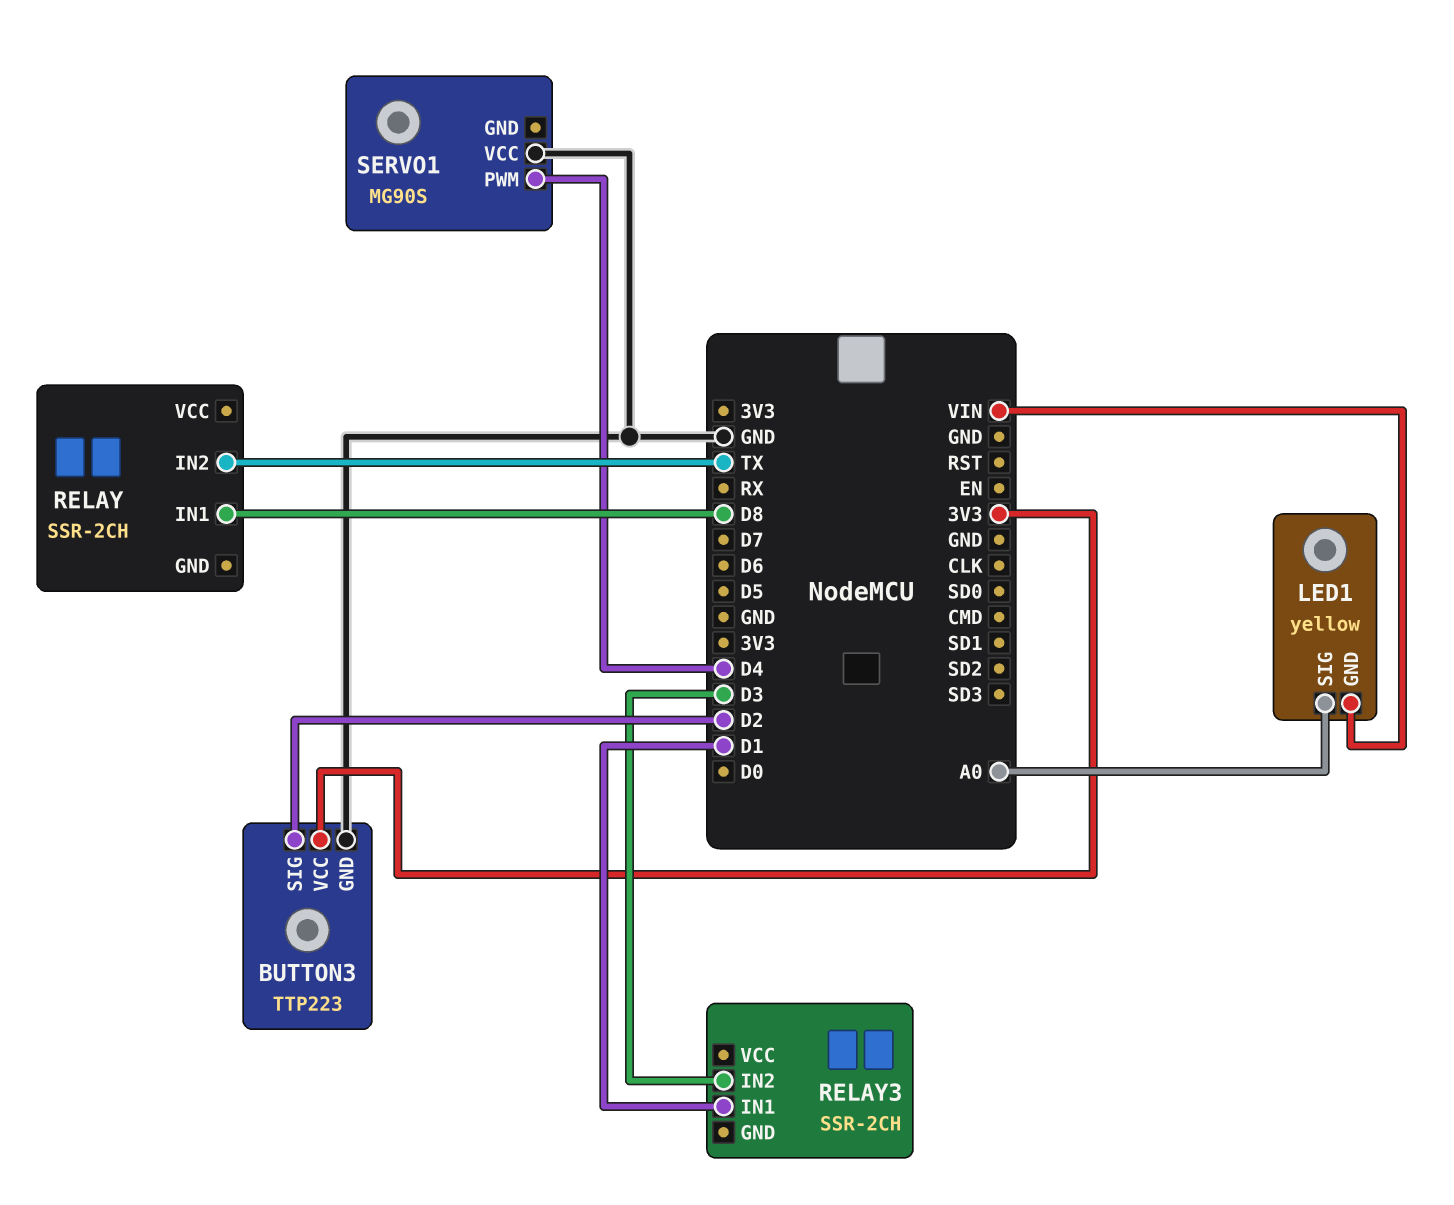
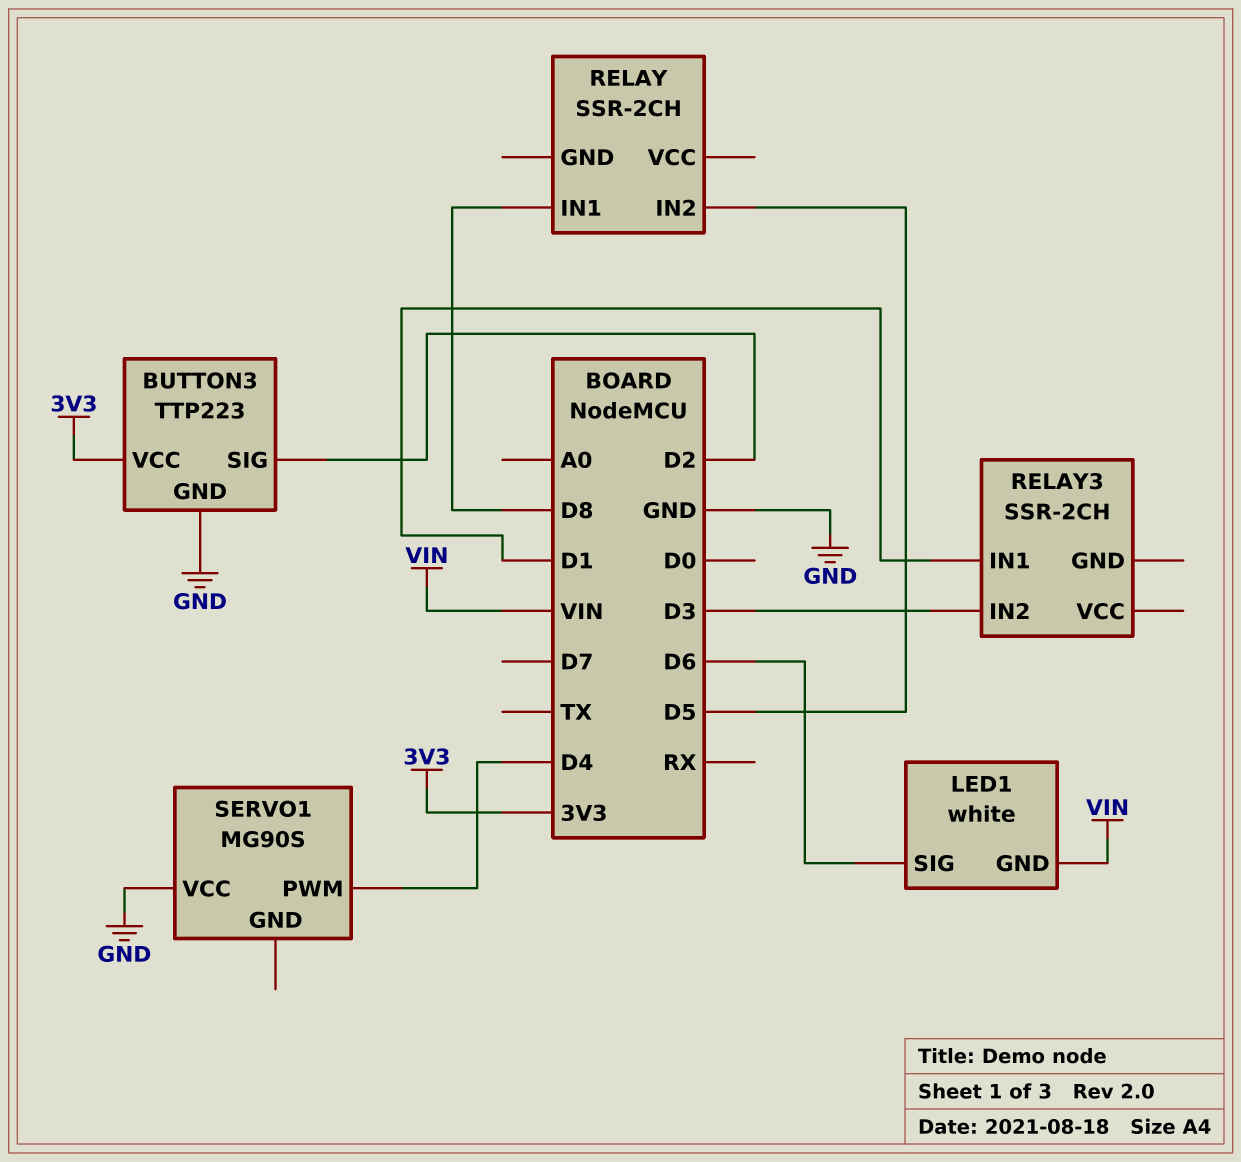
LED1: yellow -> white
LED1 pin SIG: A0 -> D6
RELAY pin IN2: TX -> D5

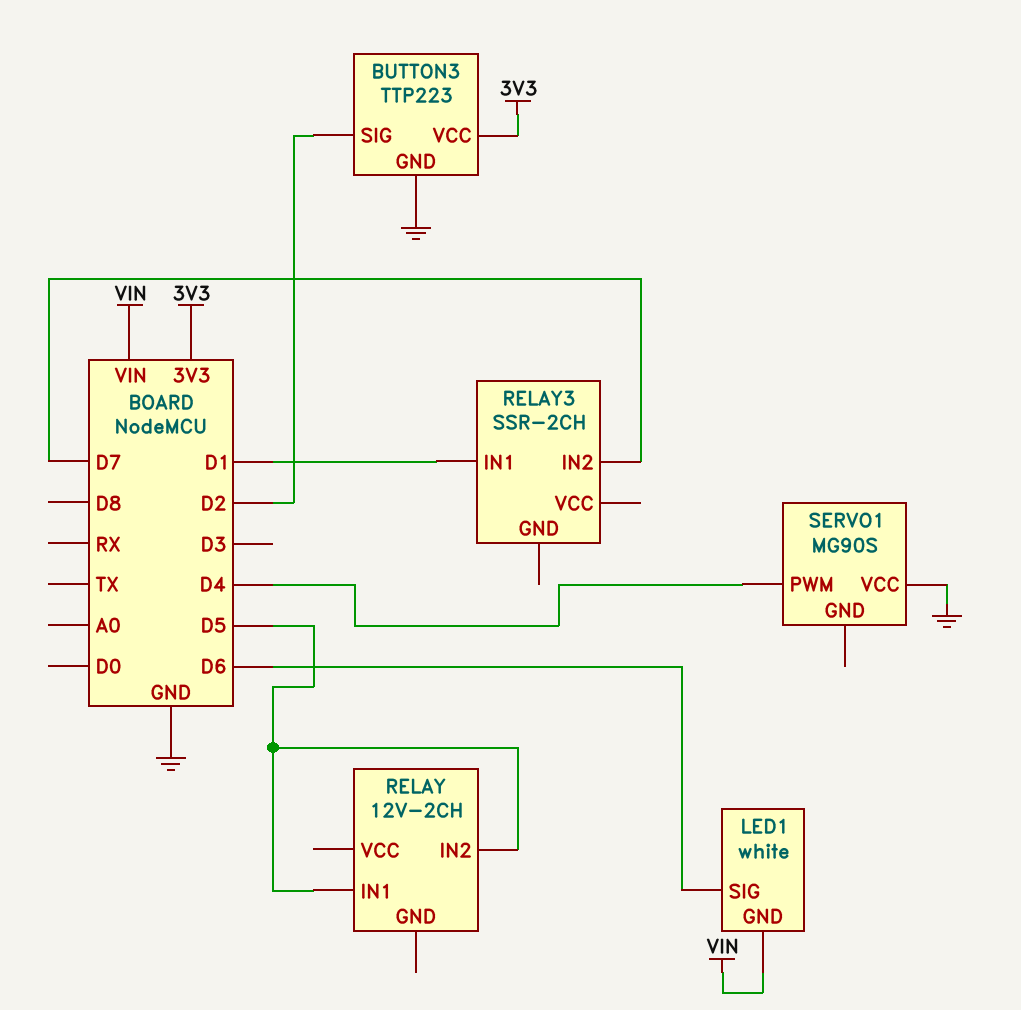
RELAY: SSR-2CH -> 12V-2CH
RELAY pin IN1: D8 -> D5
RELAY3 pin IN2: D3 -> D7

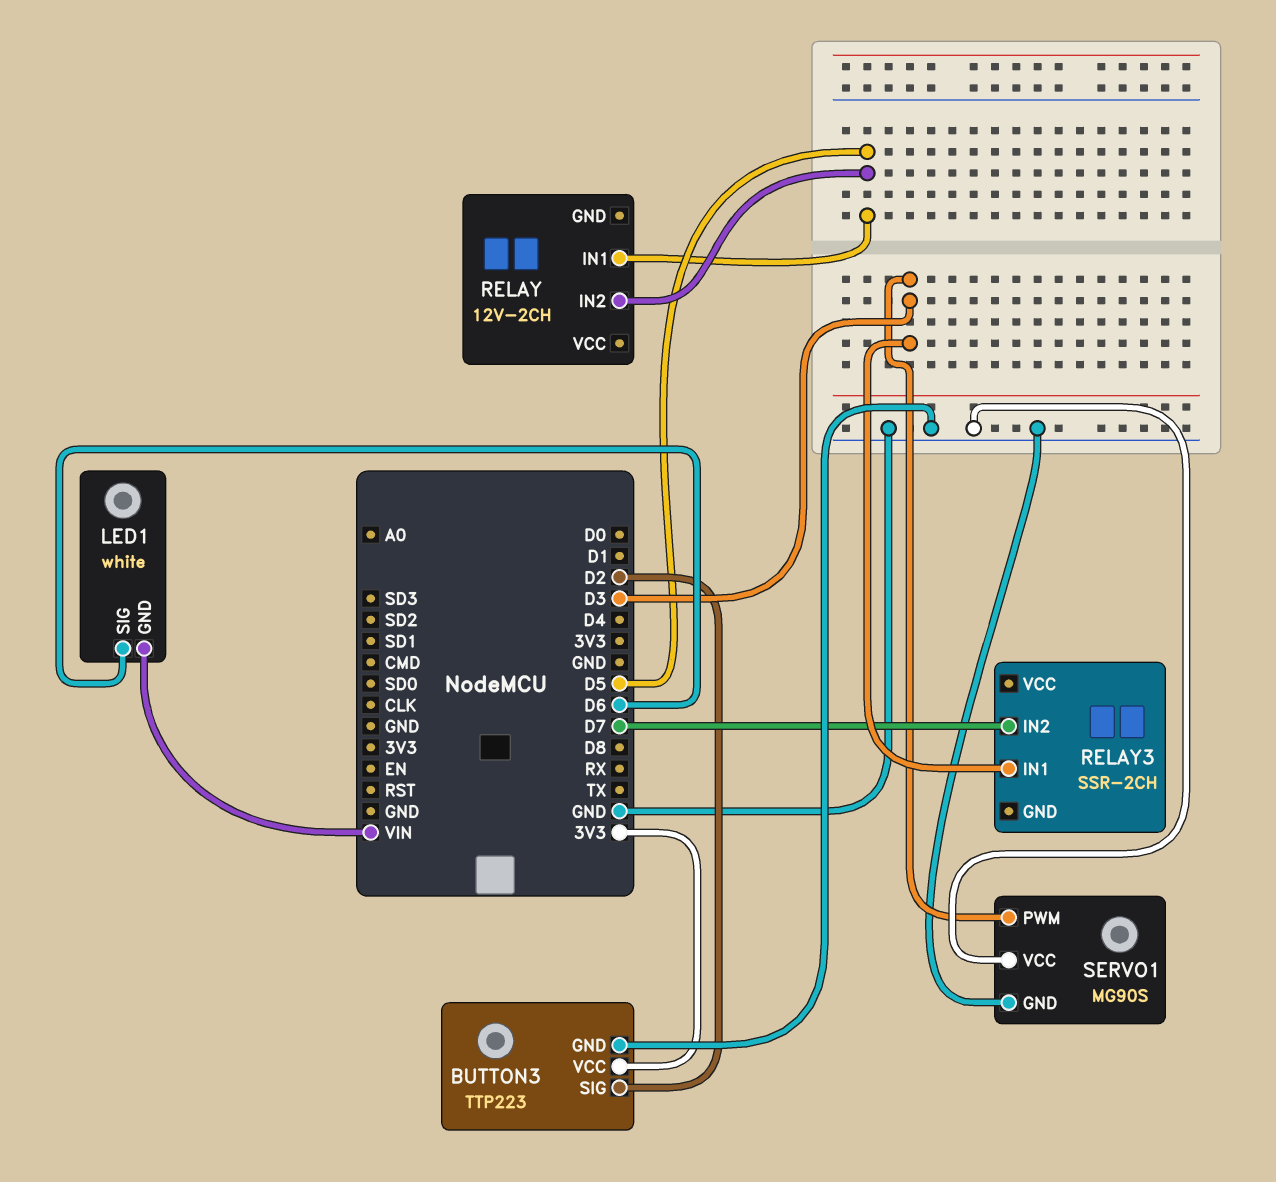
RELAY3 pin IN1: D1 -> D3
SERVO1 pin GND: none -> GND
SERVO1 pin PWM: D4 -> D3

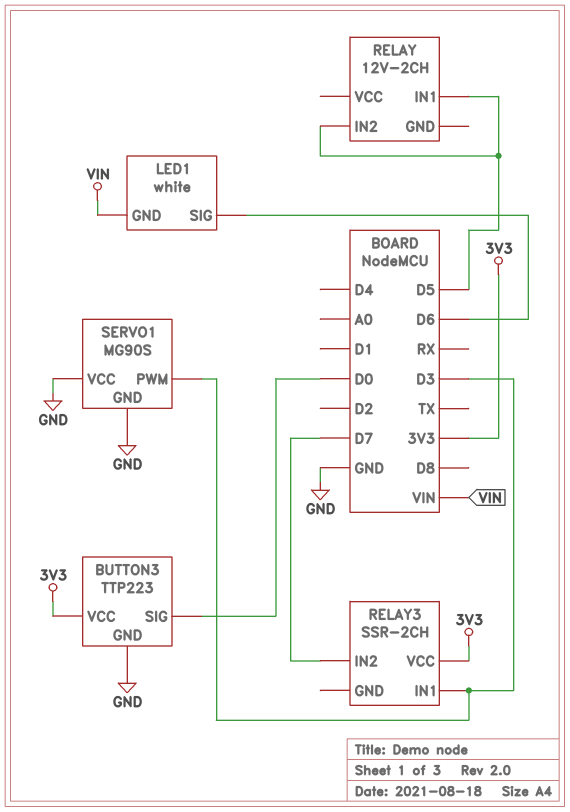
BUTTON3 pin SIG: D2 -> D0
RELAY3 pin VCC: none -> 3V3

